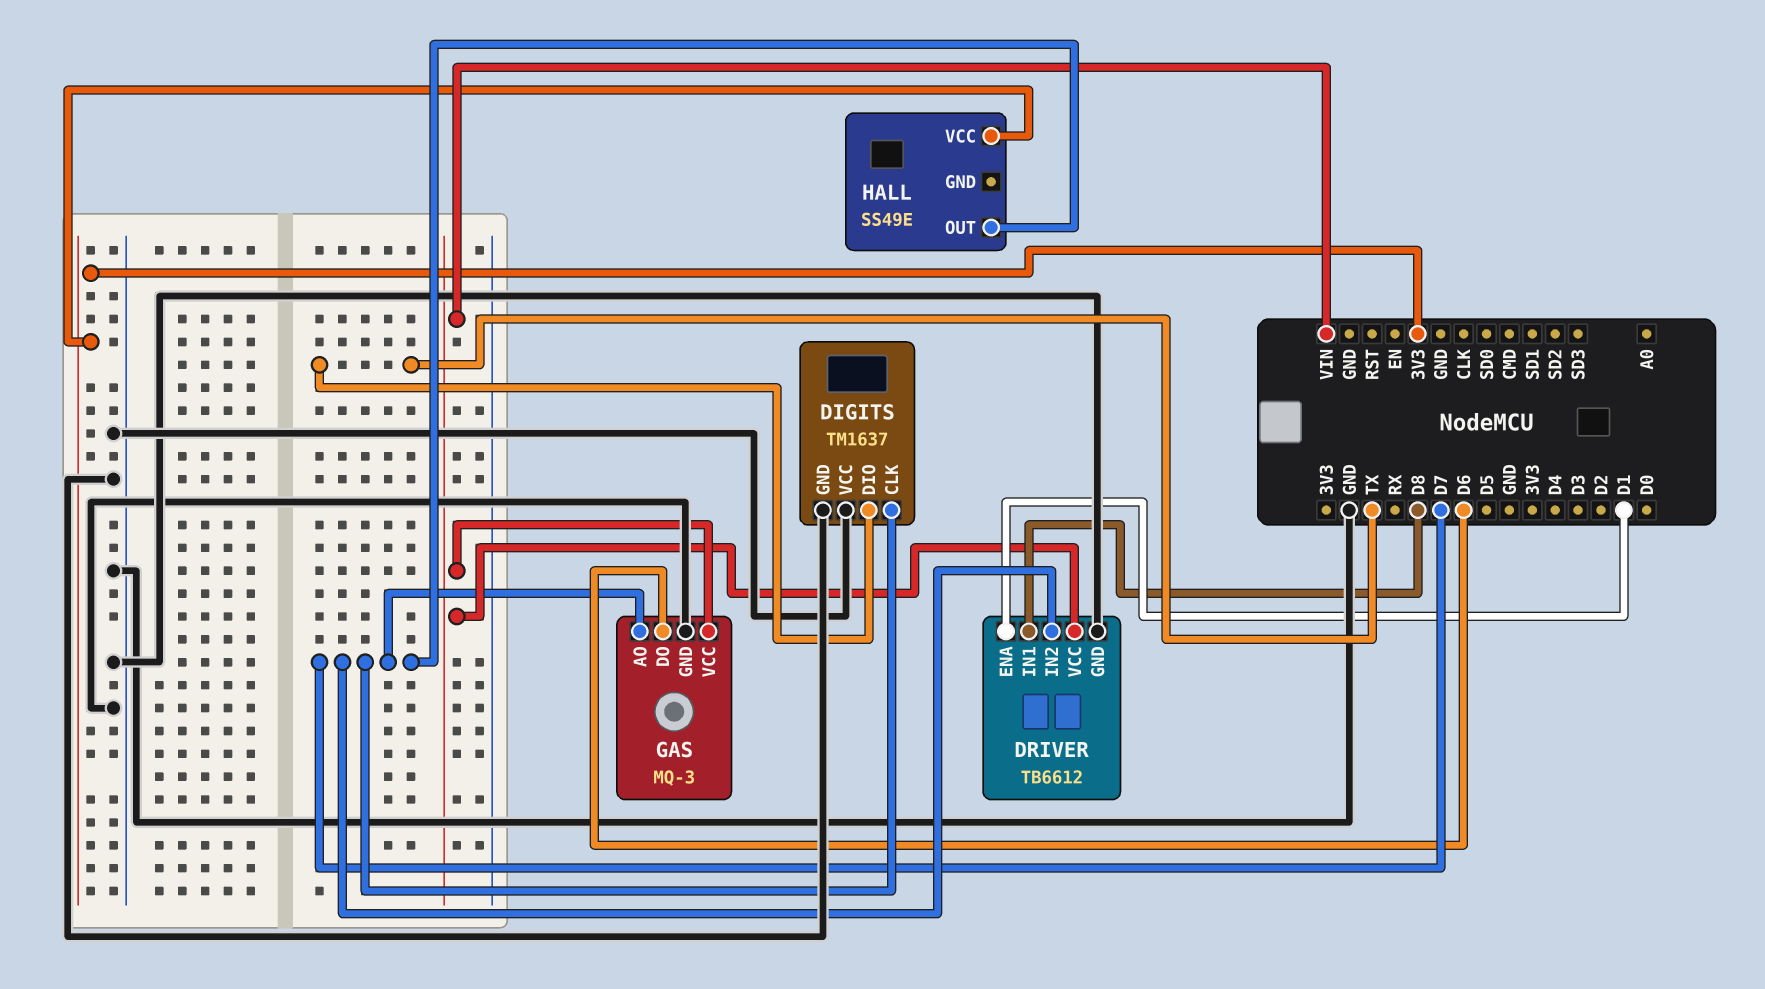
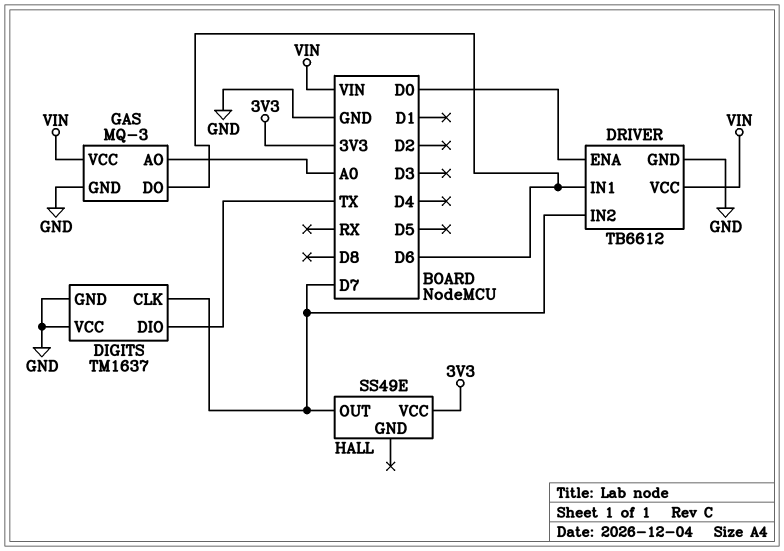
DRIVER pin ENA: D1 -> D0
DRIVER pin IN1: D8 -> D6
GAS pin AO: D7 -> A0

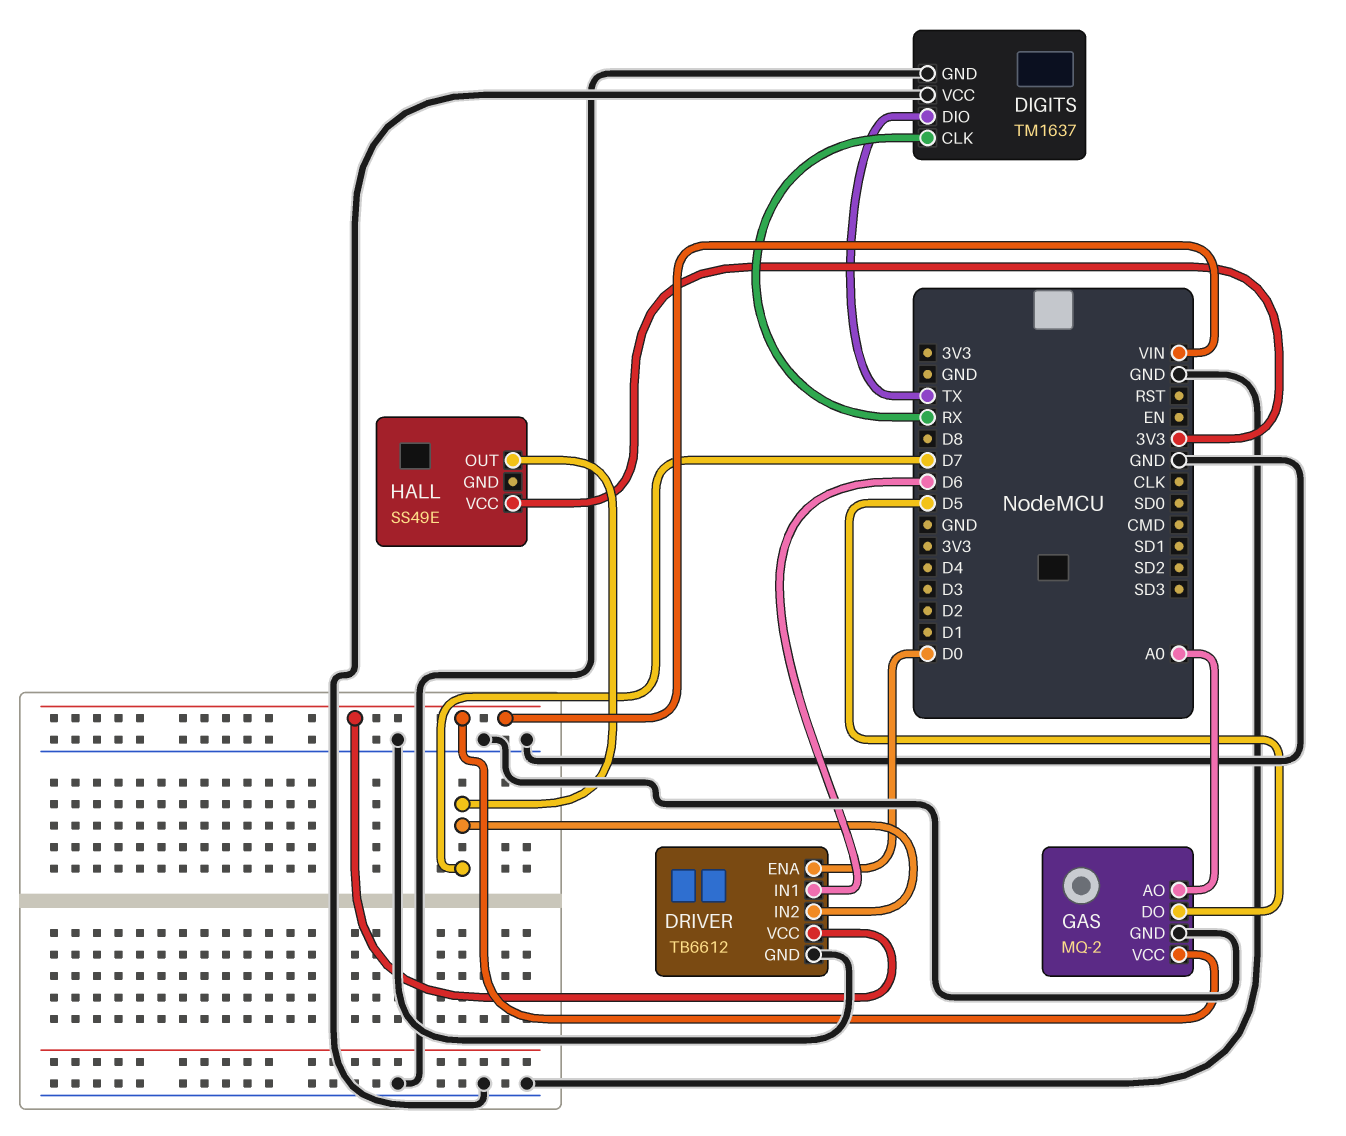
DIGITS pin CLK: D7 -> RX
GAS: MQ-3 -> MQ-2
GAS pin DO: D6 -> D5

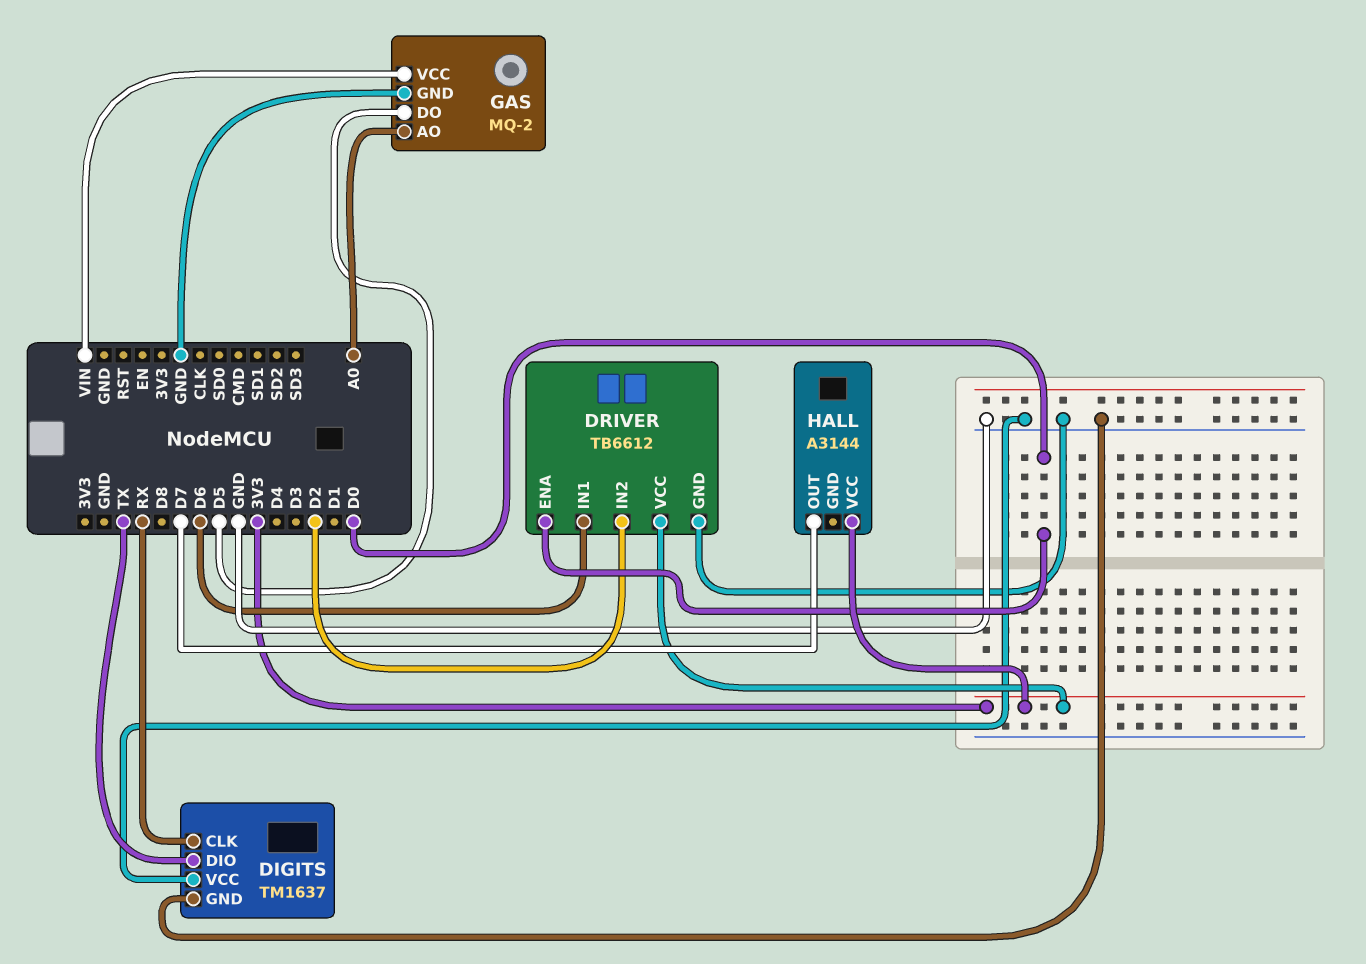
DRIVER pin IN2: D7 -> D2
DRIVER pin VCC: VIN -> 3V3
HALL: SS49E -> A3144

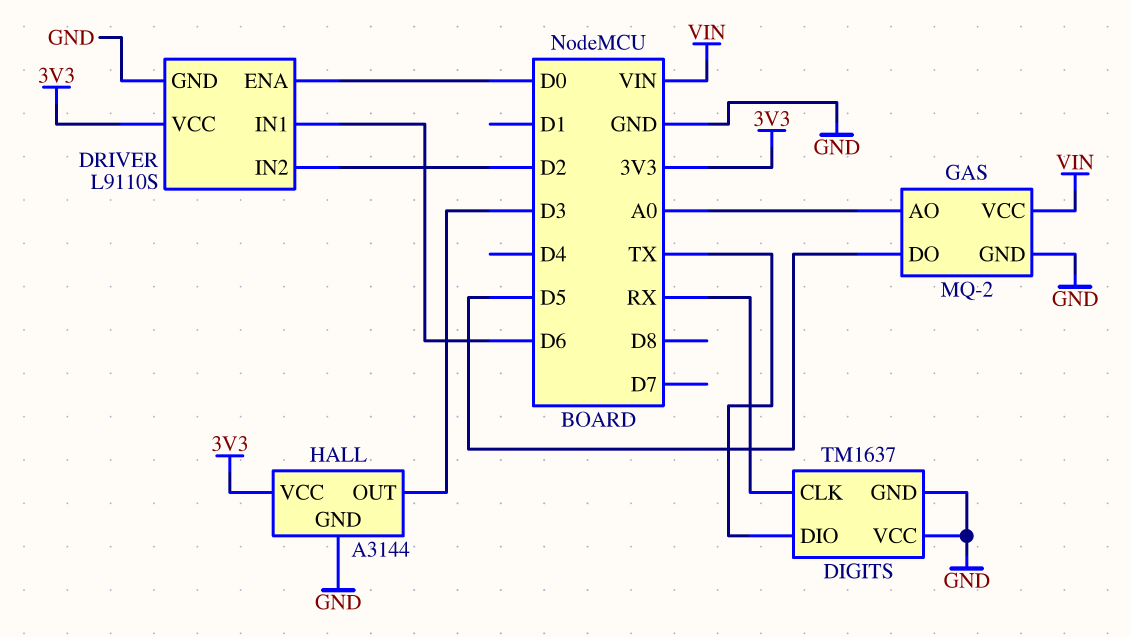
DRIVER: TB6612 -> L9110S
HALL pin GND: none -> GND
HALL pin OUT: D7 -> D3

